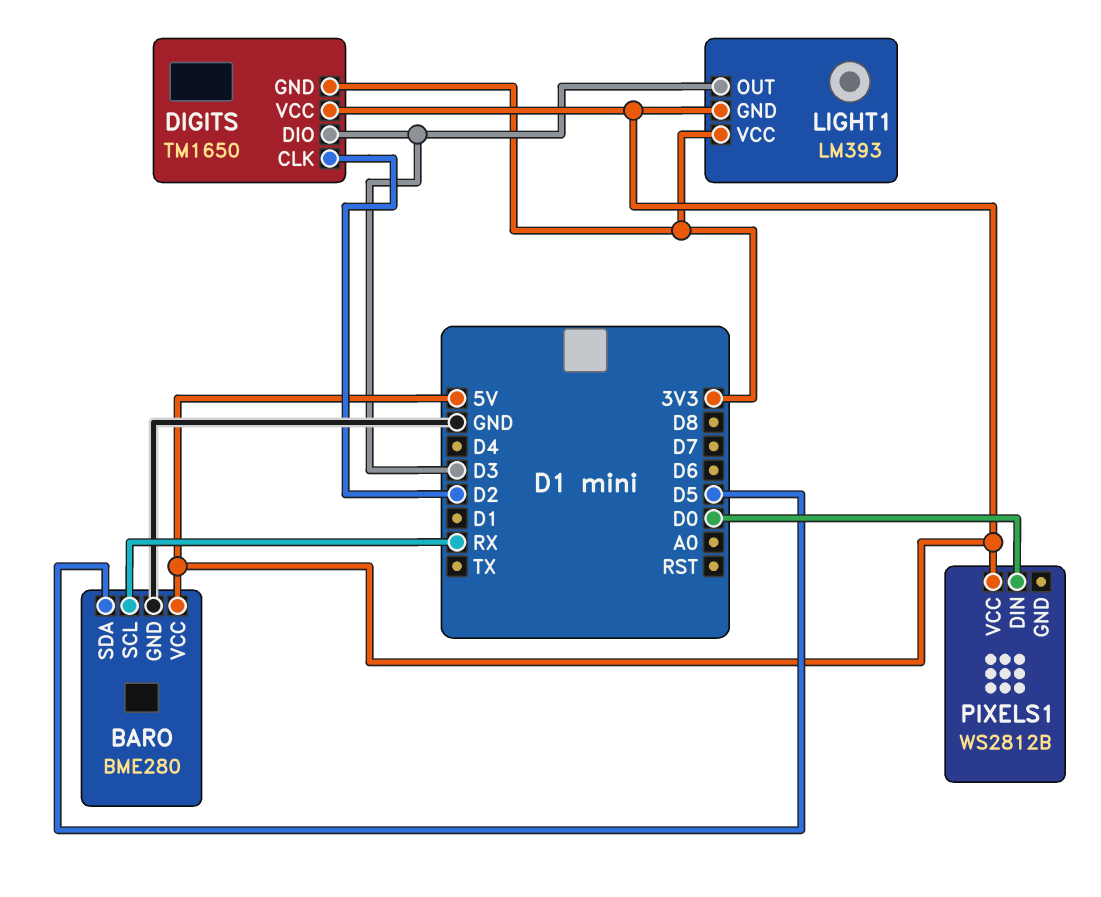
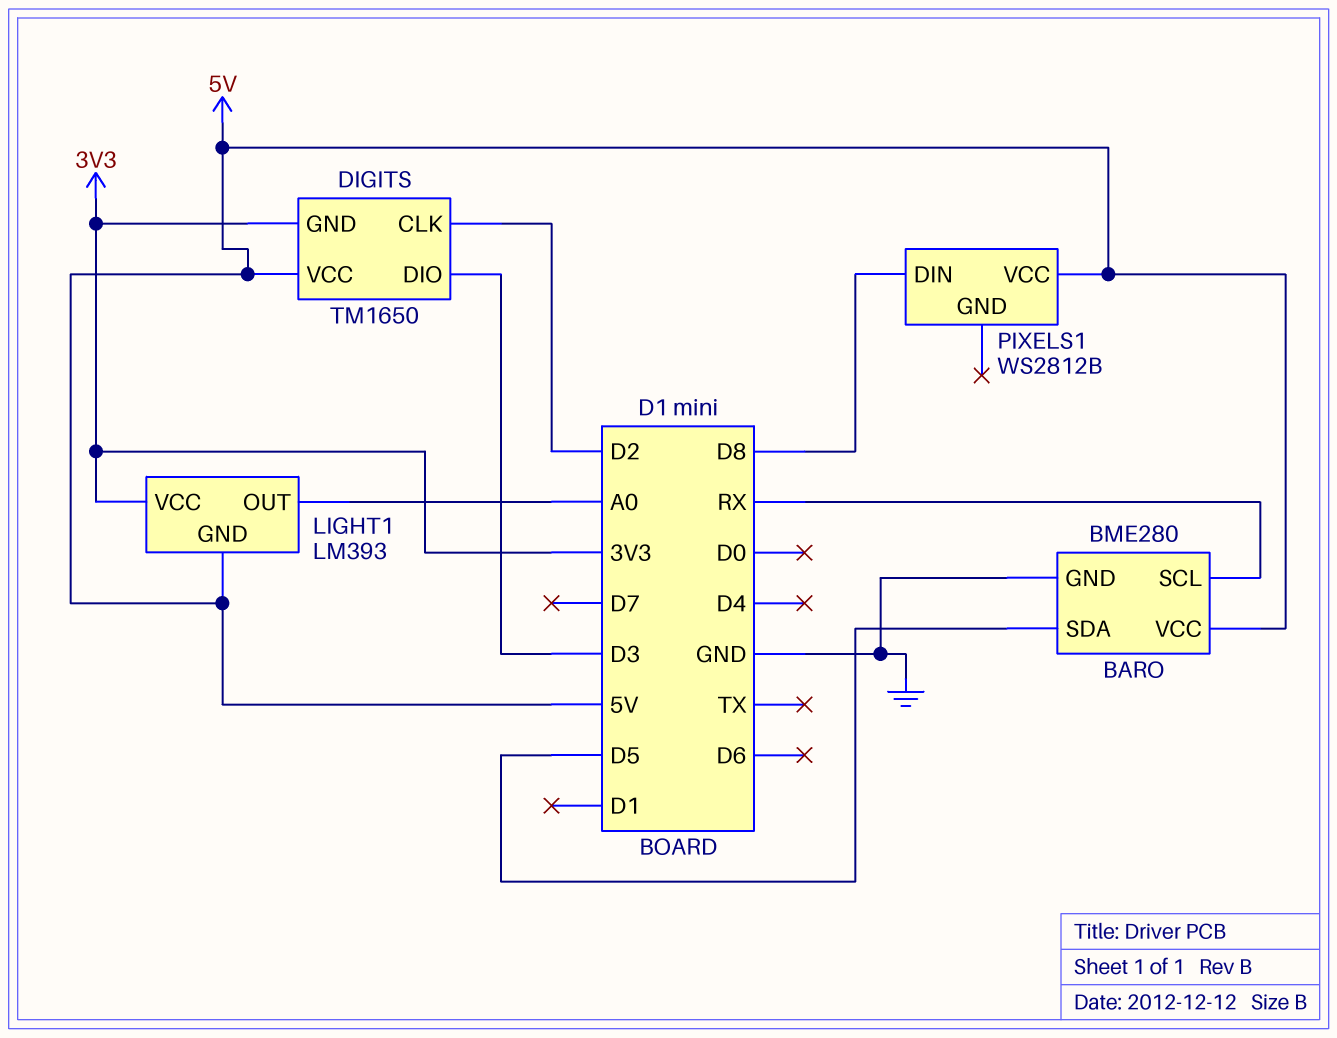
LIGHT1 pin OUT: D3 -> A0
PIXELS1 pin DIN: D0 -> D8

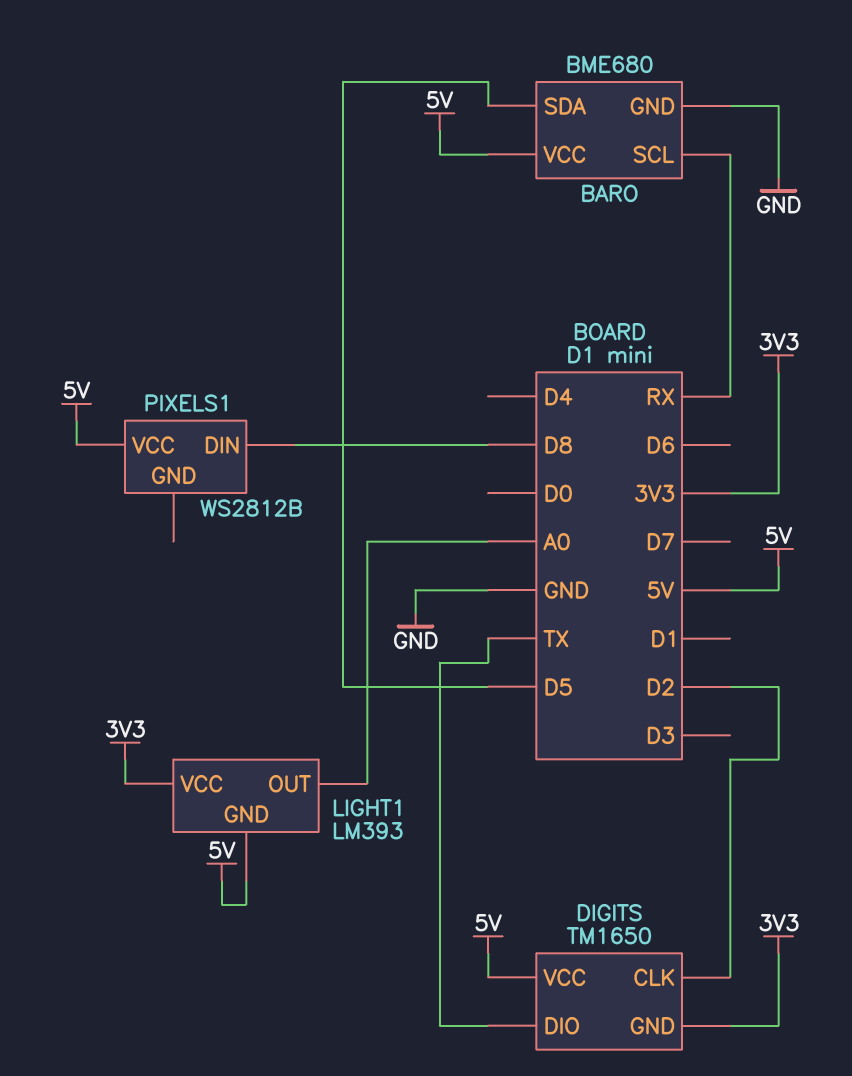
BARO: BME280 -> BME680
DIGITS pin DIO: D3 -> TX

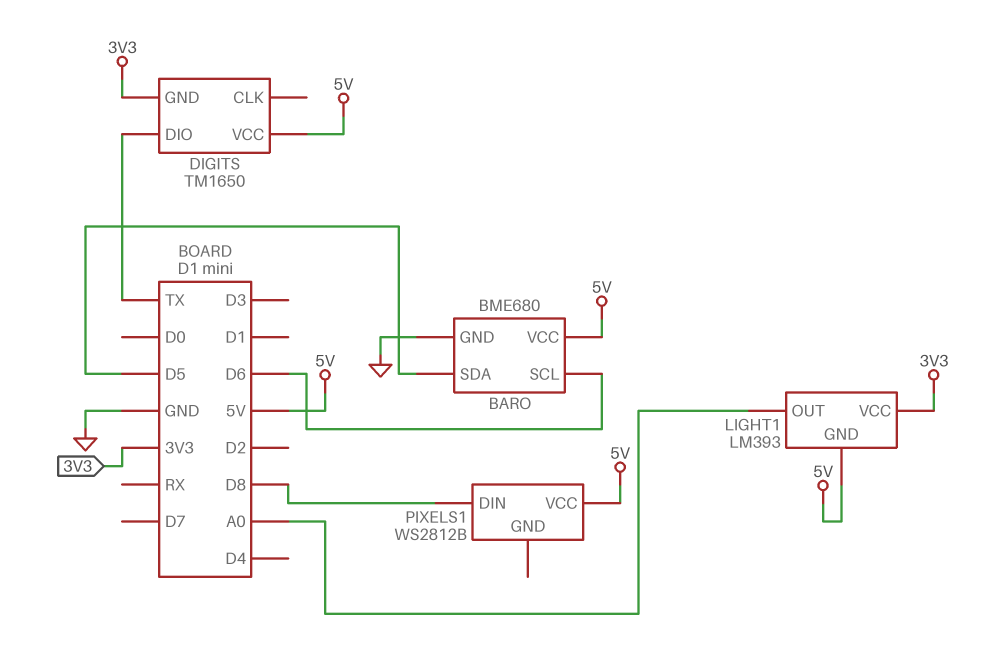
BARO pin SCL: RX -> D6
DIGITS pin CLK: D2 -> none

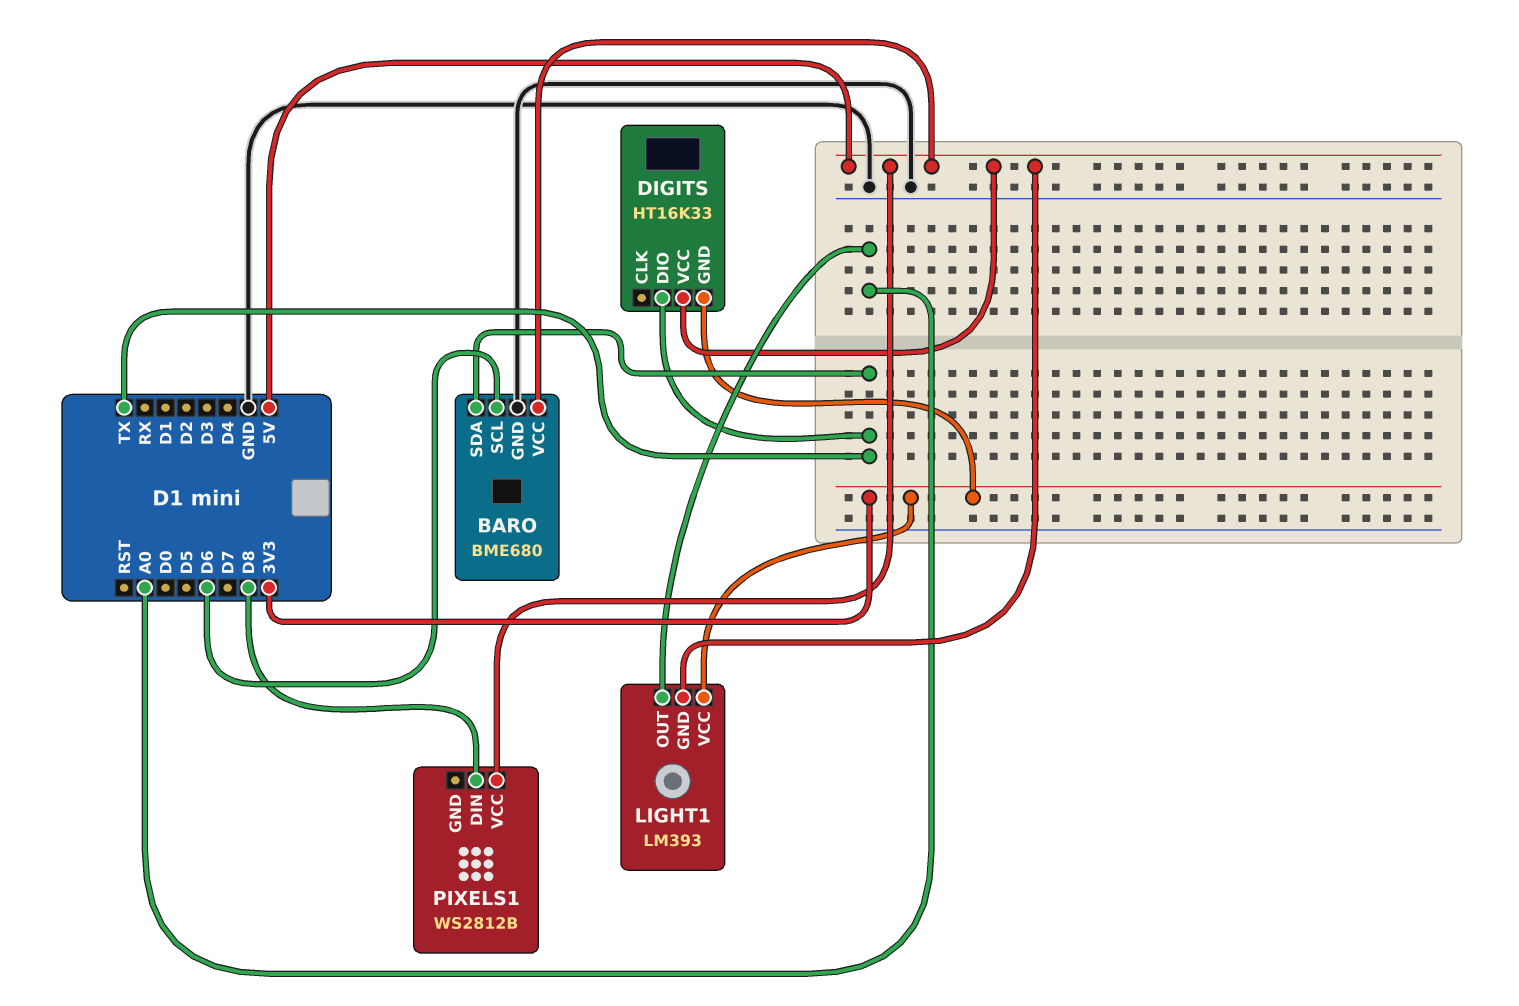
BARO pin SDA: D5 -> TX
DIGITS: TM1650 -> HT16K33

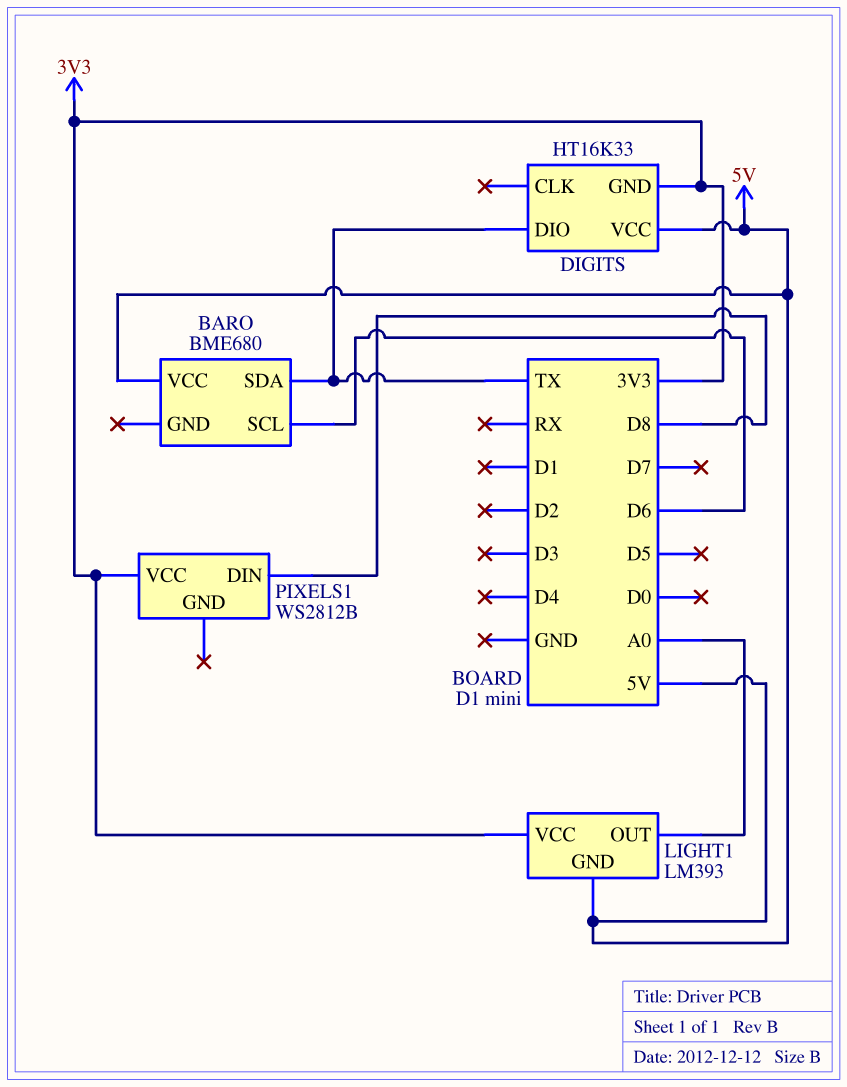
BARO pin GND: GND -> none
PIXELS1 pin VCC: 5V -> 3V3

